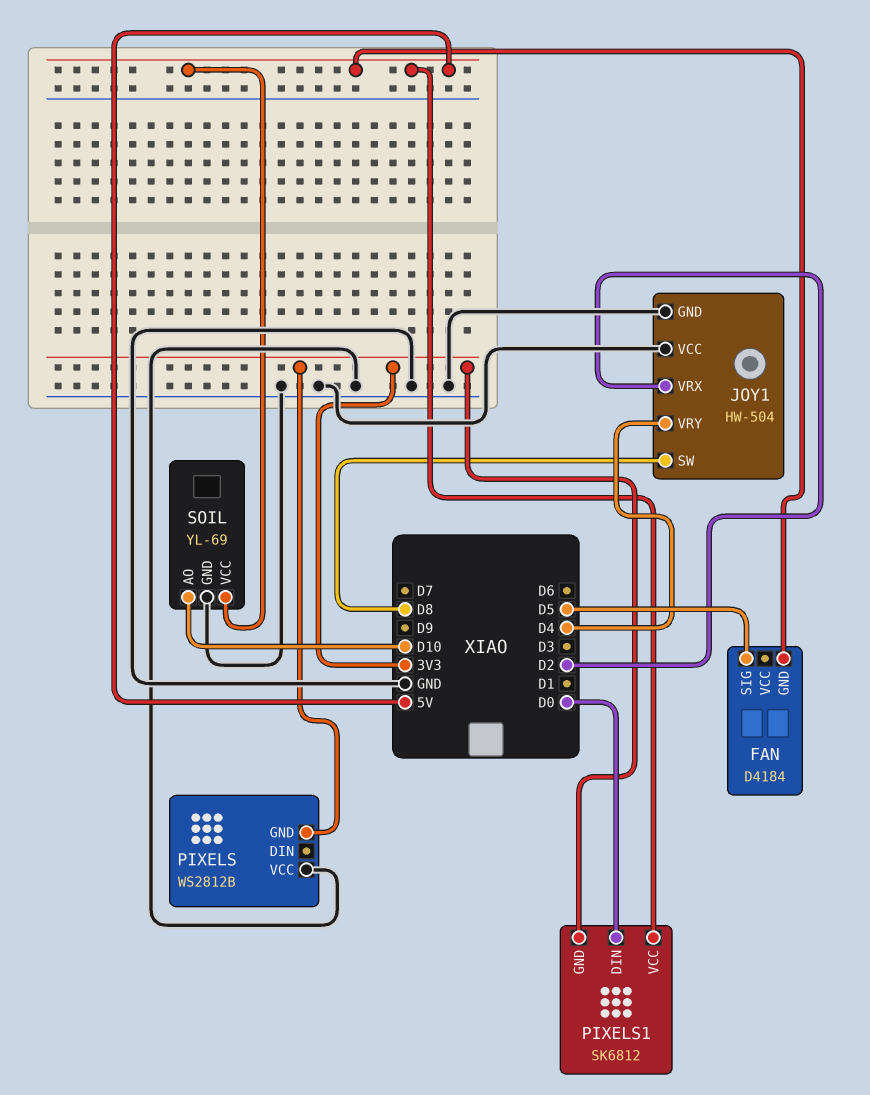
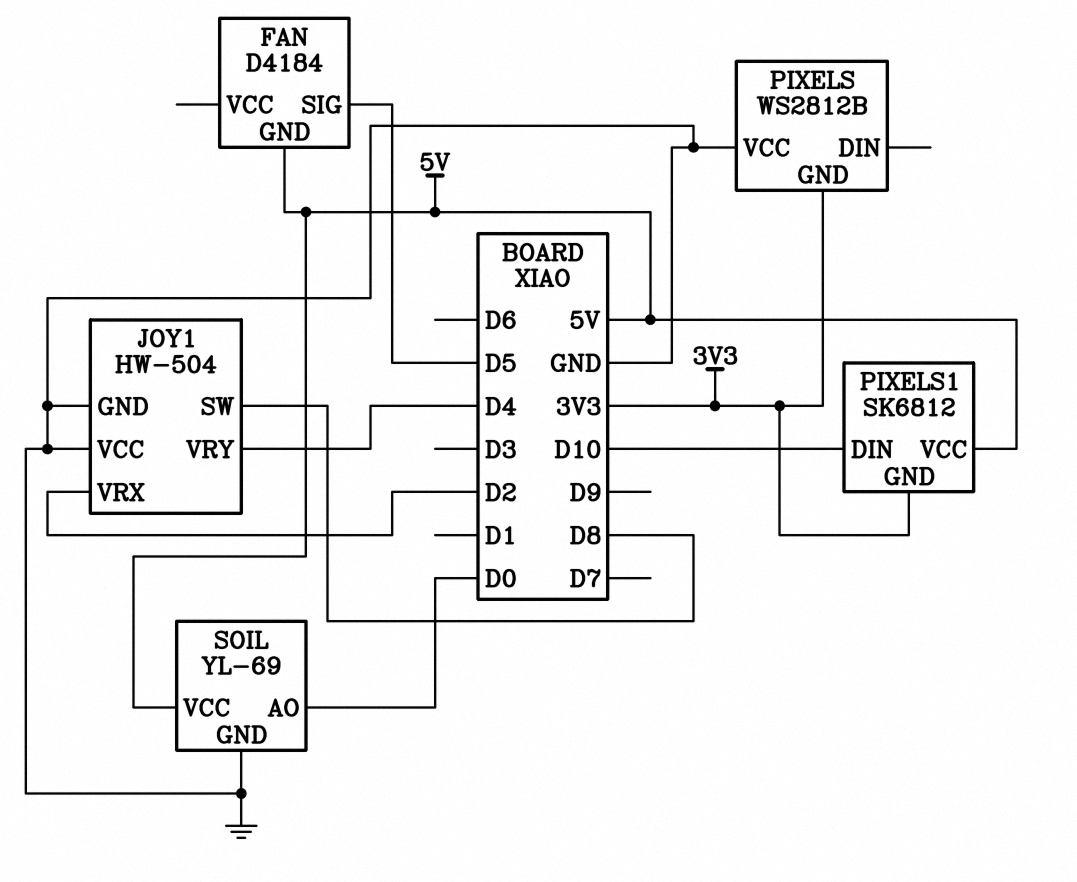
PIXELS1 pin DIN: D0 -> D10
SOIL pin AO: D10 -> D0

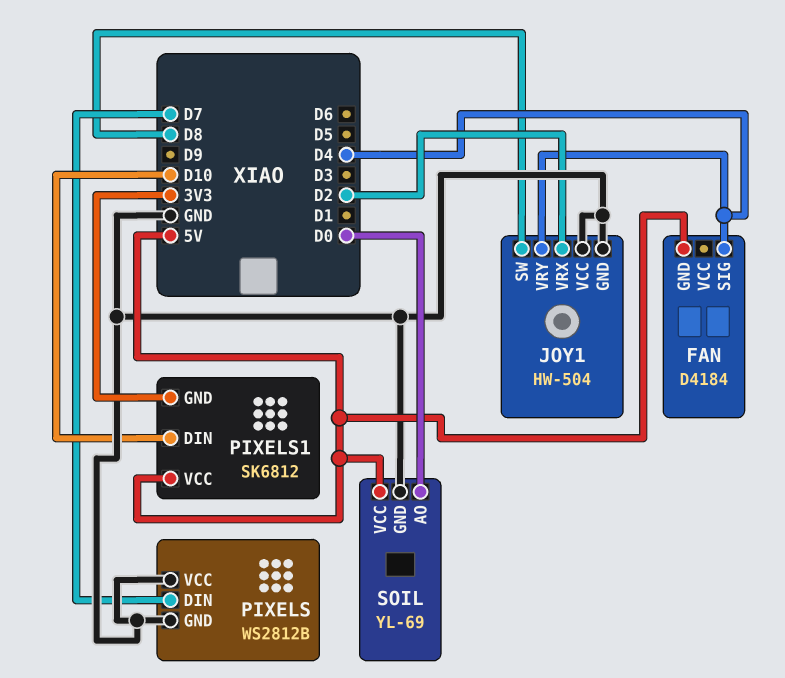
FAN pin SIG: D5 -> D4
PIXELS pin DIN: none -> D7
PIXELS pin GND: 3V3 -> GND

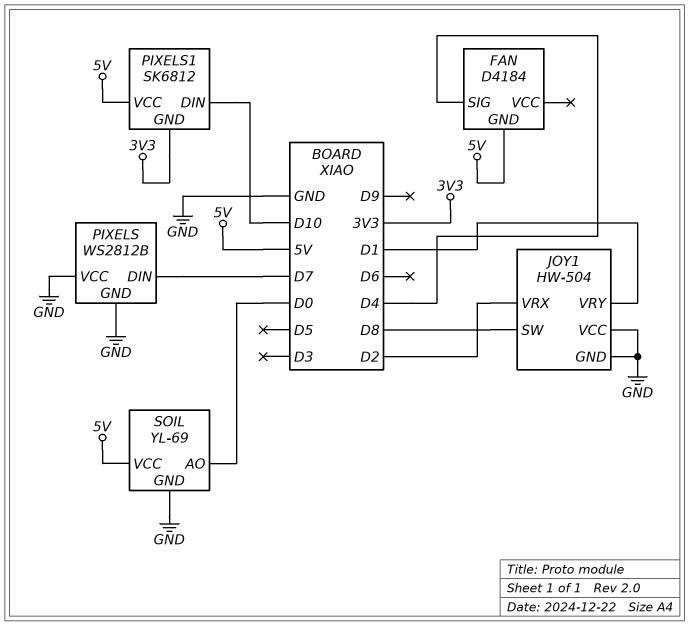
JOY1 pin VRY: D4 -> D1

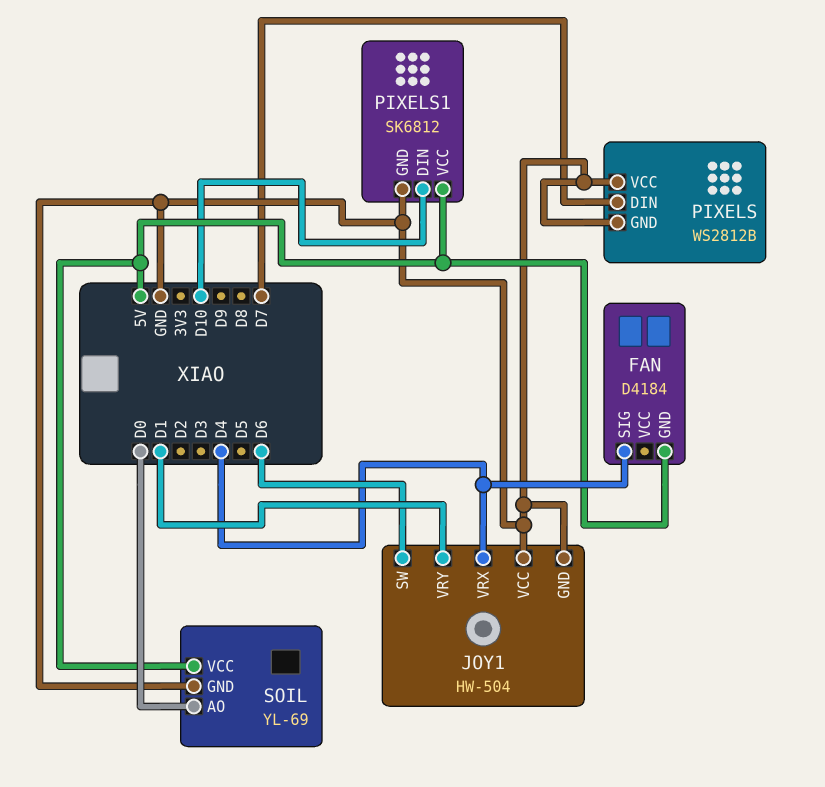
JOY1 pin SW: D8 -> D6
JOY1 pin VRX: D2 -> D4
PIXELS1 pin GND: 3V3 -> GND

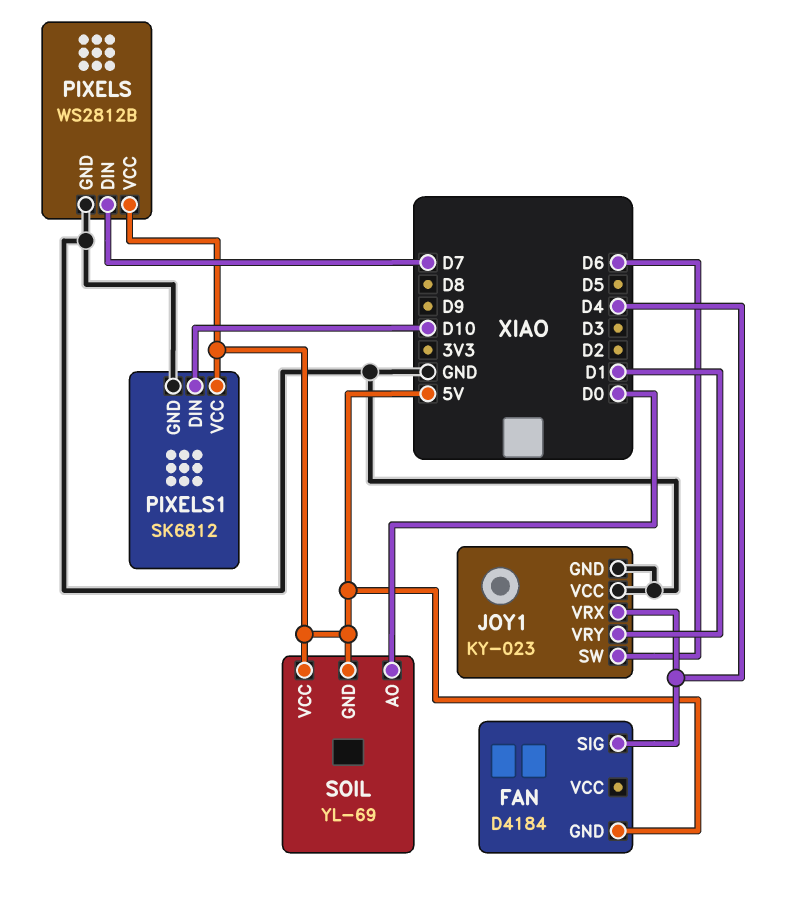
JOY1: HW-504 -> KY-023
PIXELS pin VCC: GND -> 5V
SOIL pin GND: GND -> 5V

